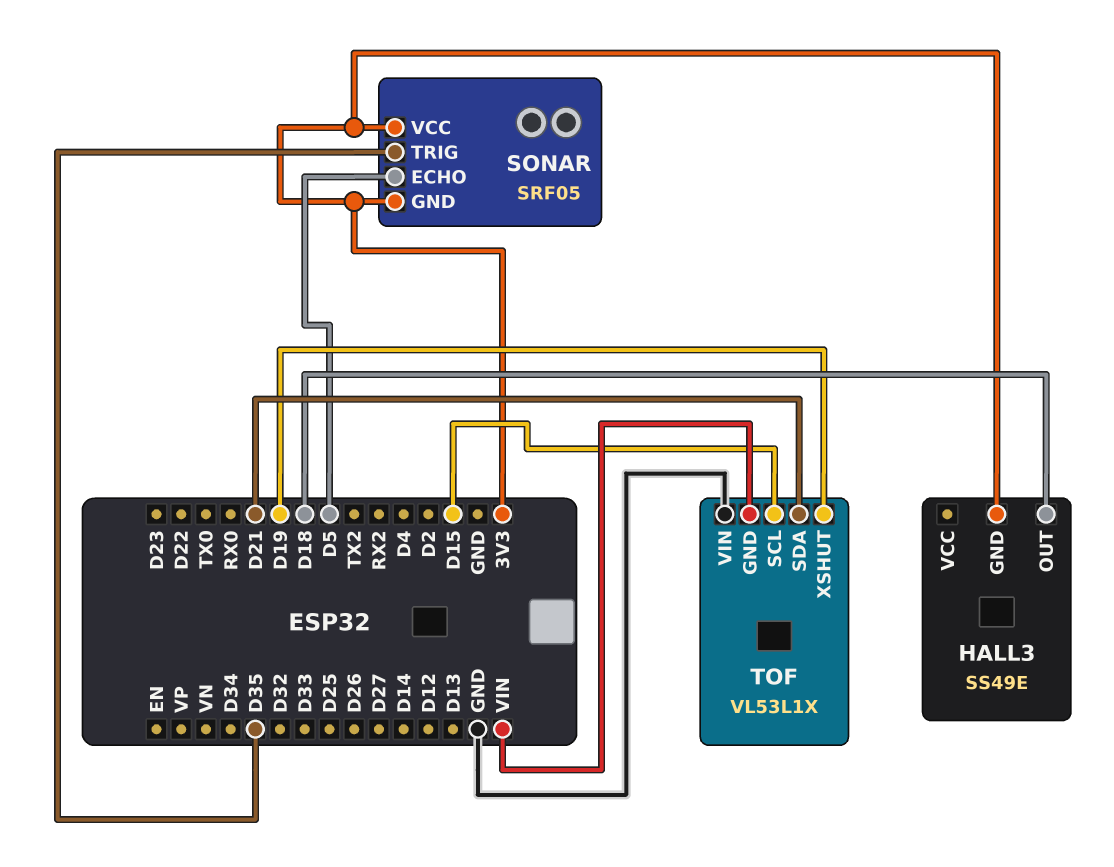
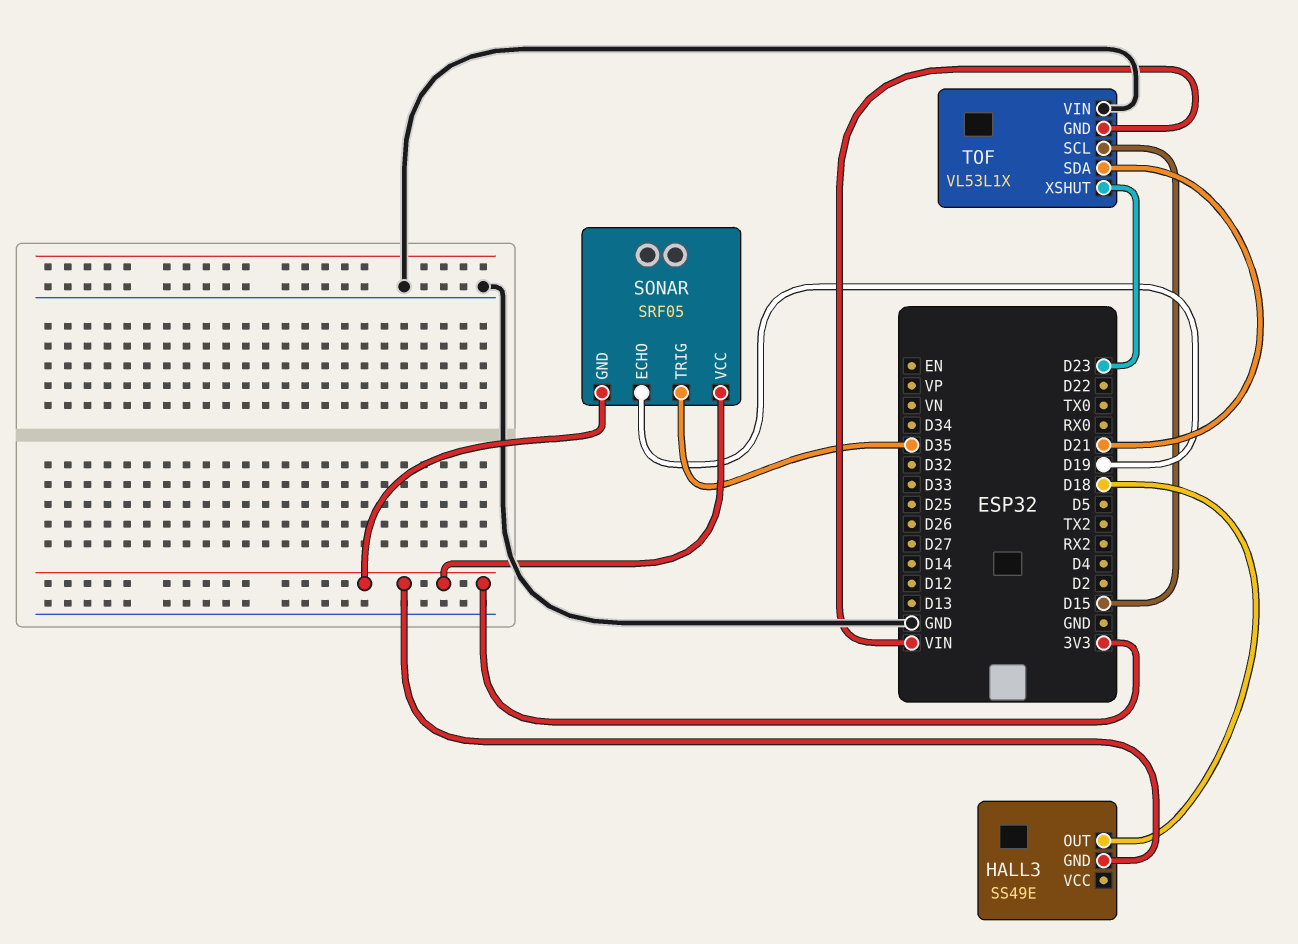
SONAR pin ECHO: D5 -> D19
TOF pin XSHUT: D19 -> D23

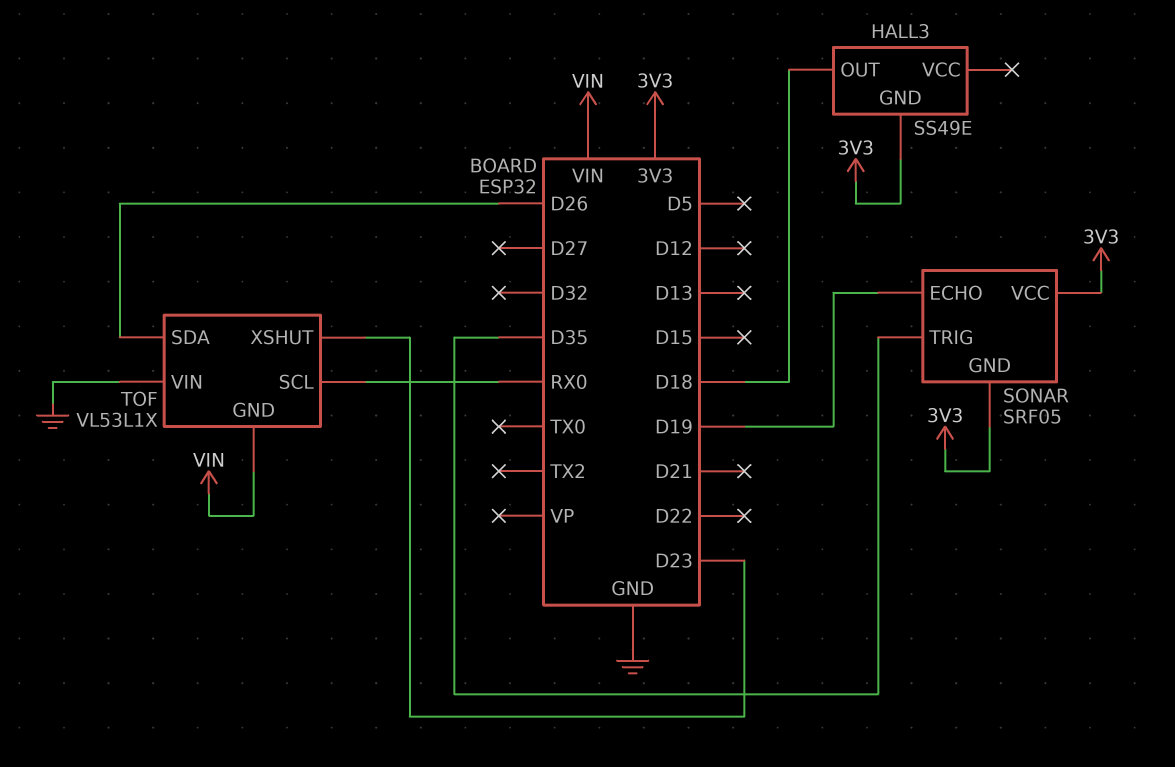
TOF pin SCL: D15 -> RX0
TOF pin SDA: D21 -> D26

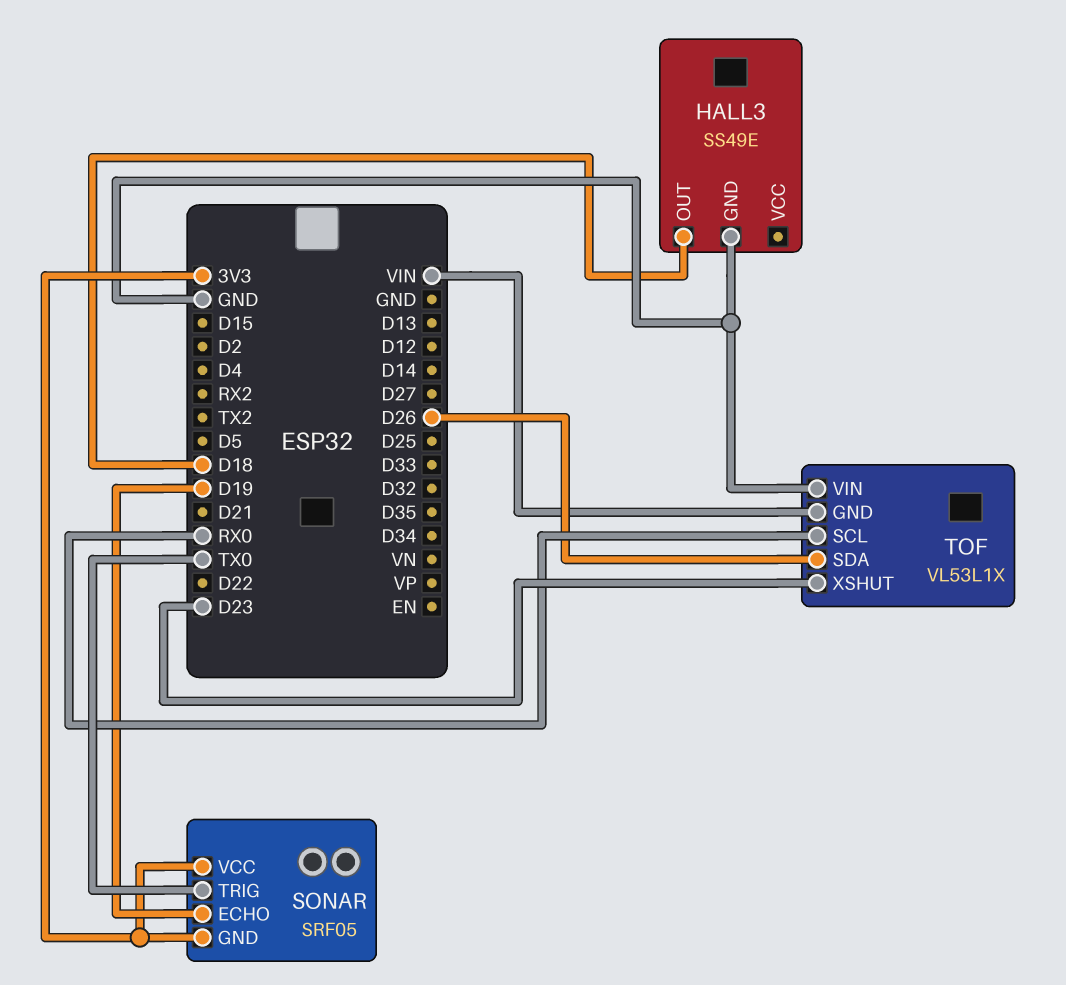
HALL3 pin GND: 3V3 -> GND
SONAR pin TRIG: D35 -> TX0

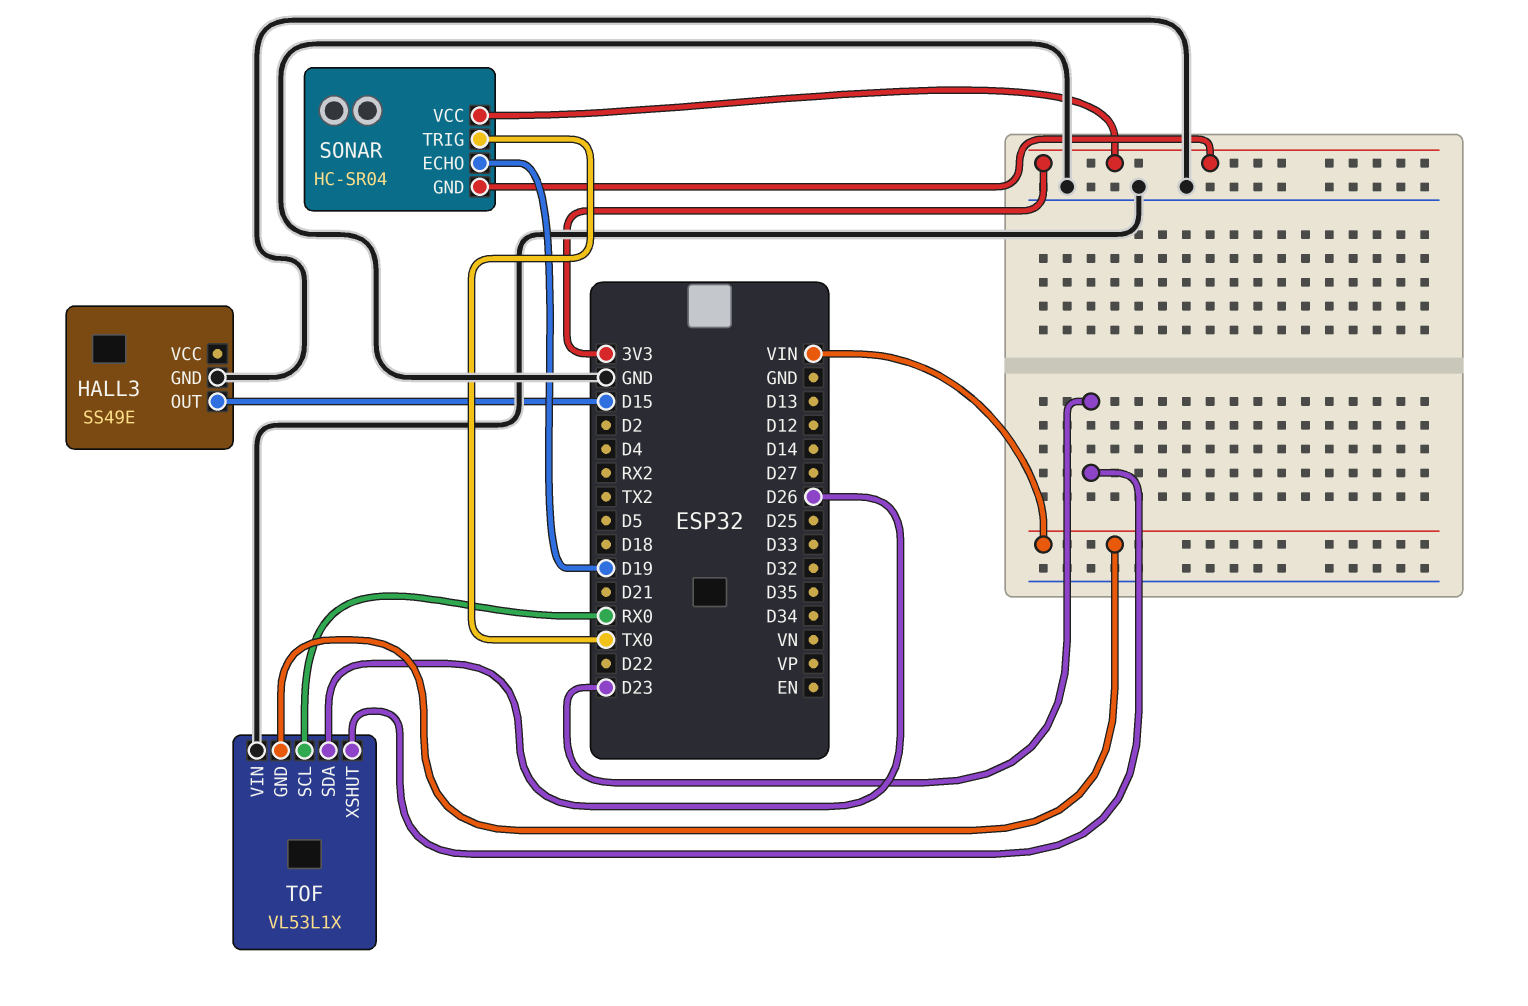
HALL3 pin OUT: D18 -> D15
SONAR: SRF05 -> HC-SR04

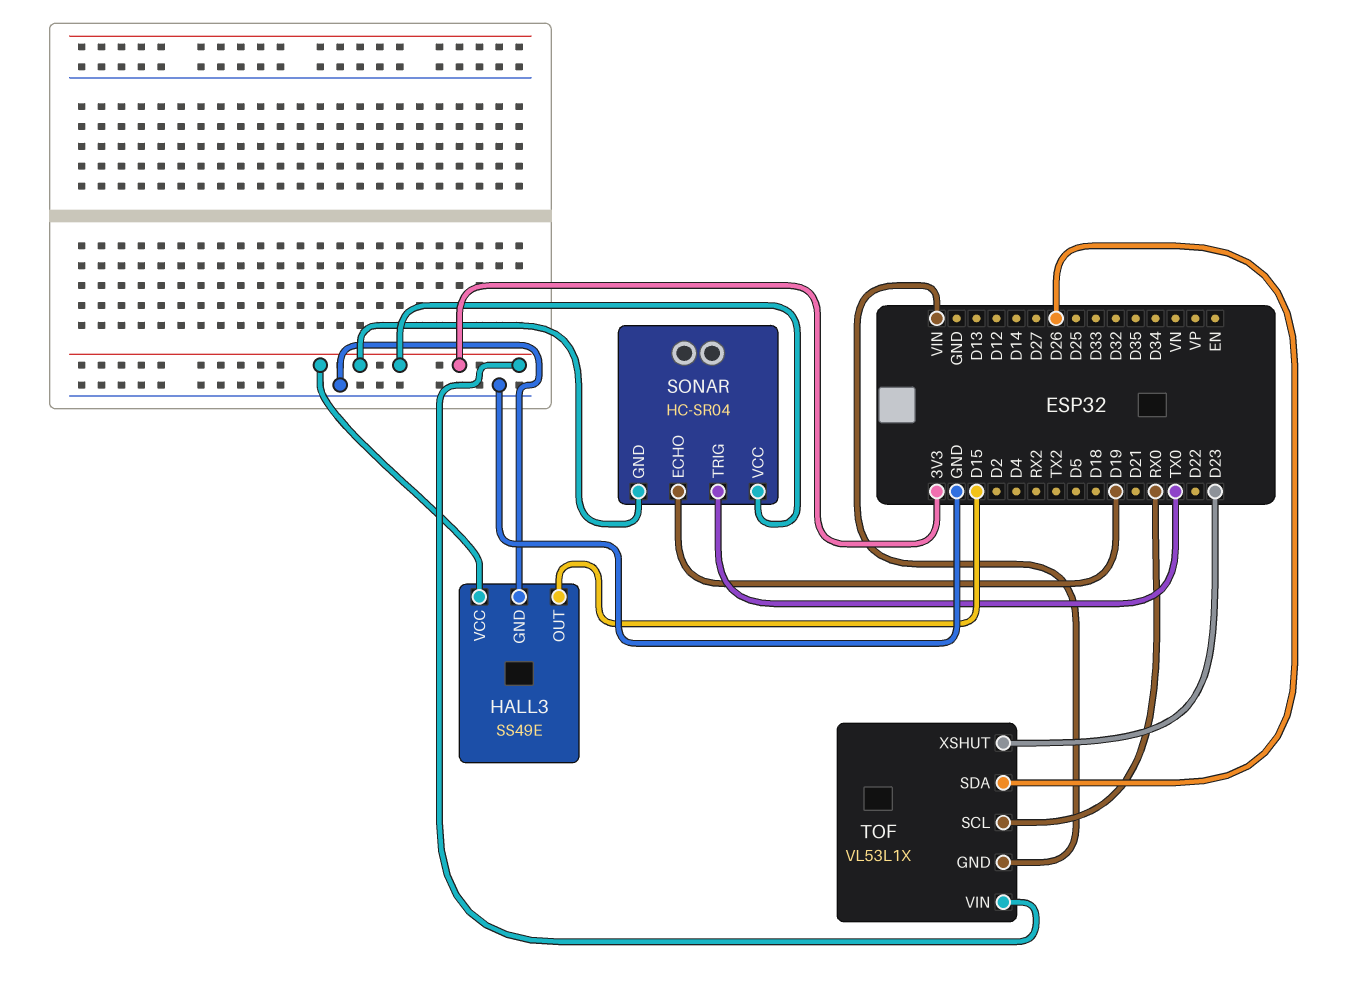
HALL3 pin VCC: none -> 3V3
TOF pin VIN: GND -> 3V3

